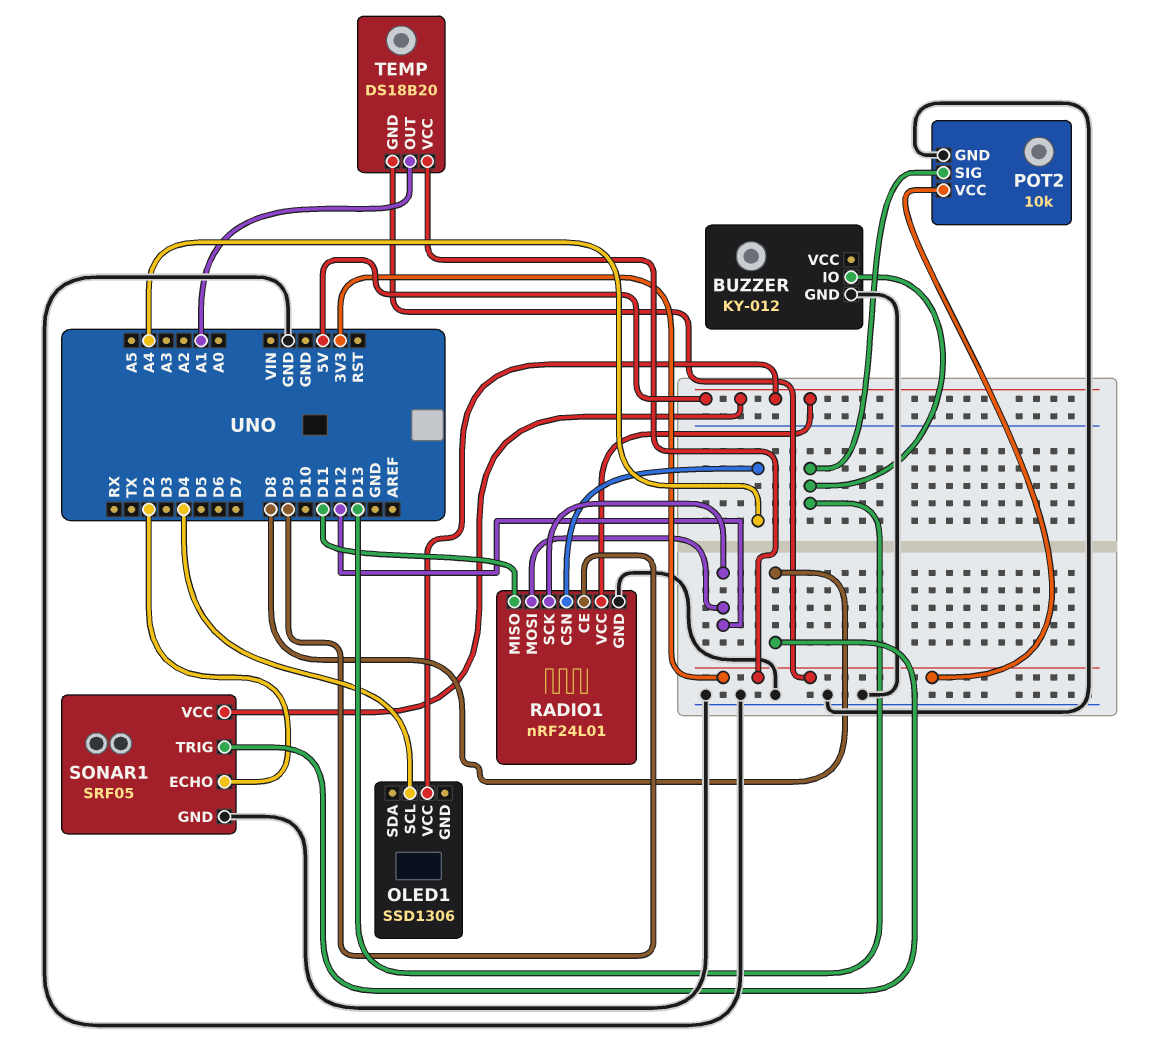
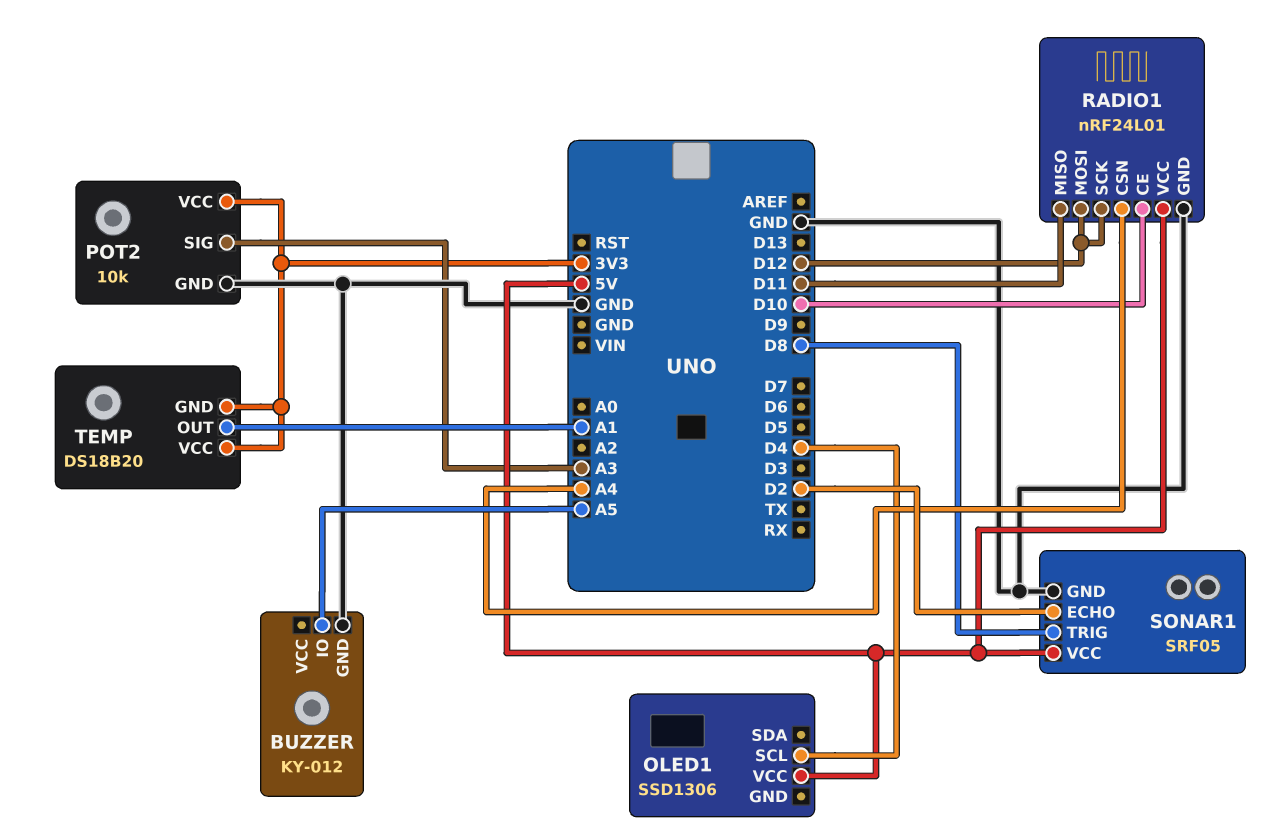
BUZZER pin IO: D13 -> A5
POT2 pin SIG: D13 -> A3
RADIO1 pin CE: D9 -> D10

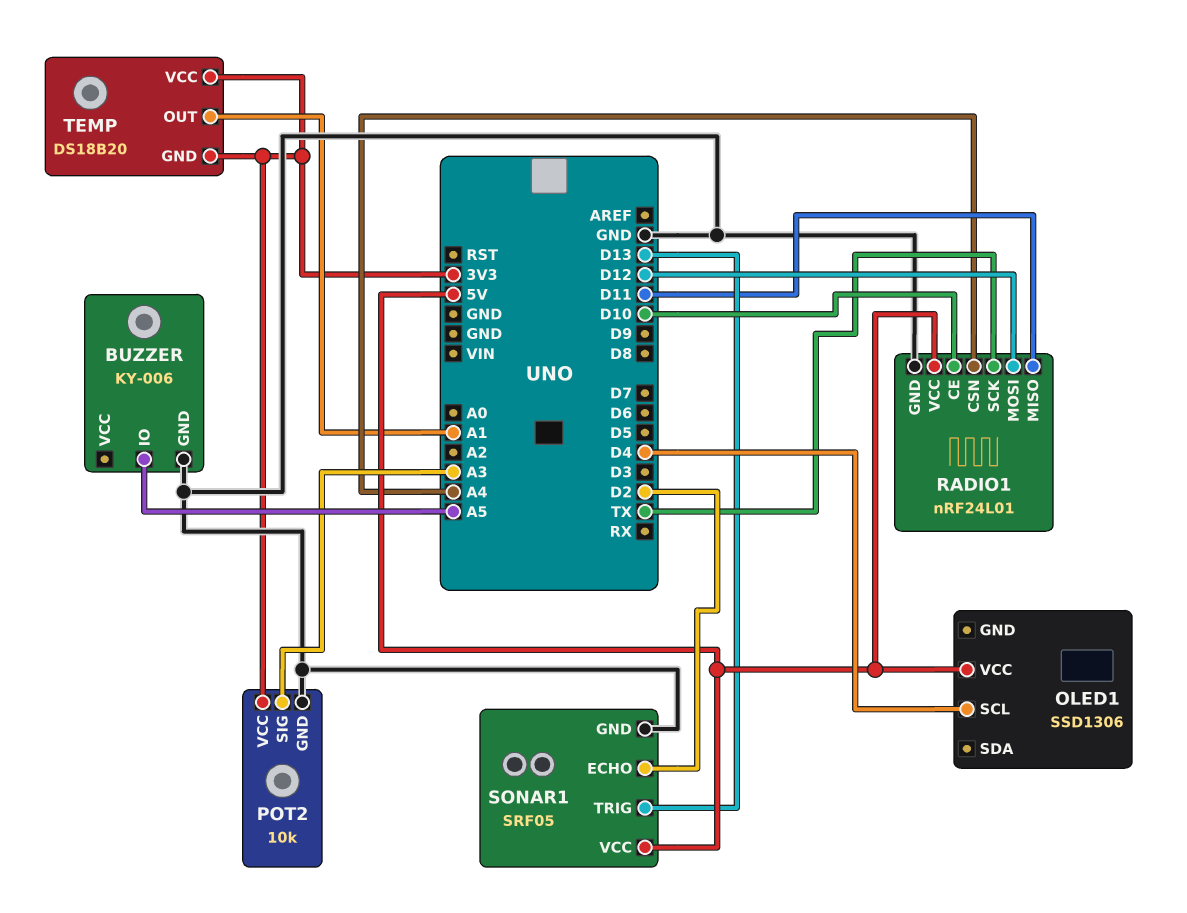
BUZZER: KY-012 -> KY-006
RADIO1 pin SCK: D12 -> TX
SONAR1 pin TRIG: D8 -> D13

